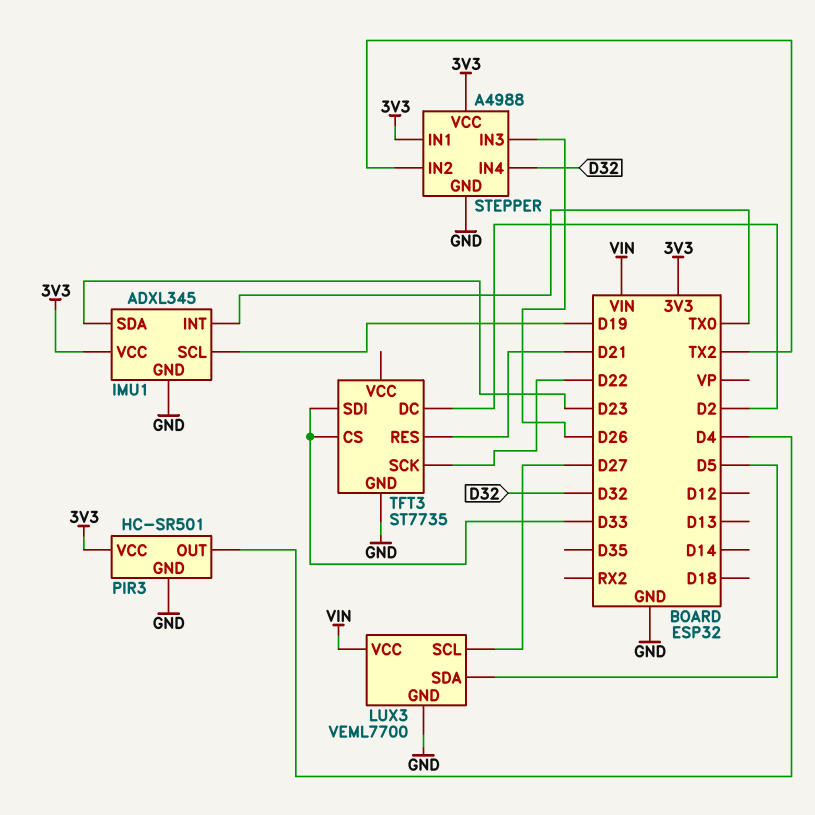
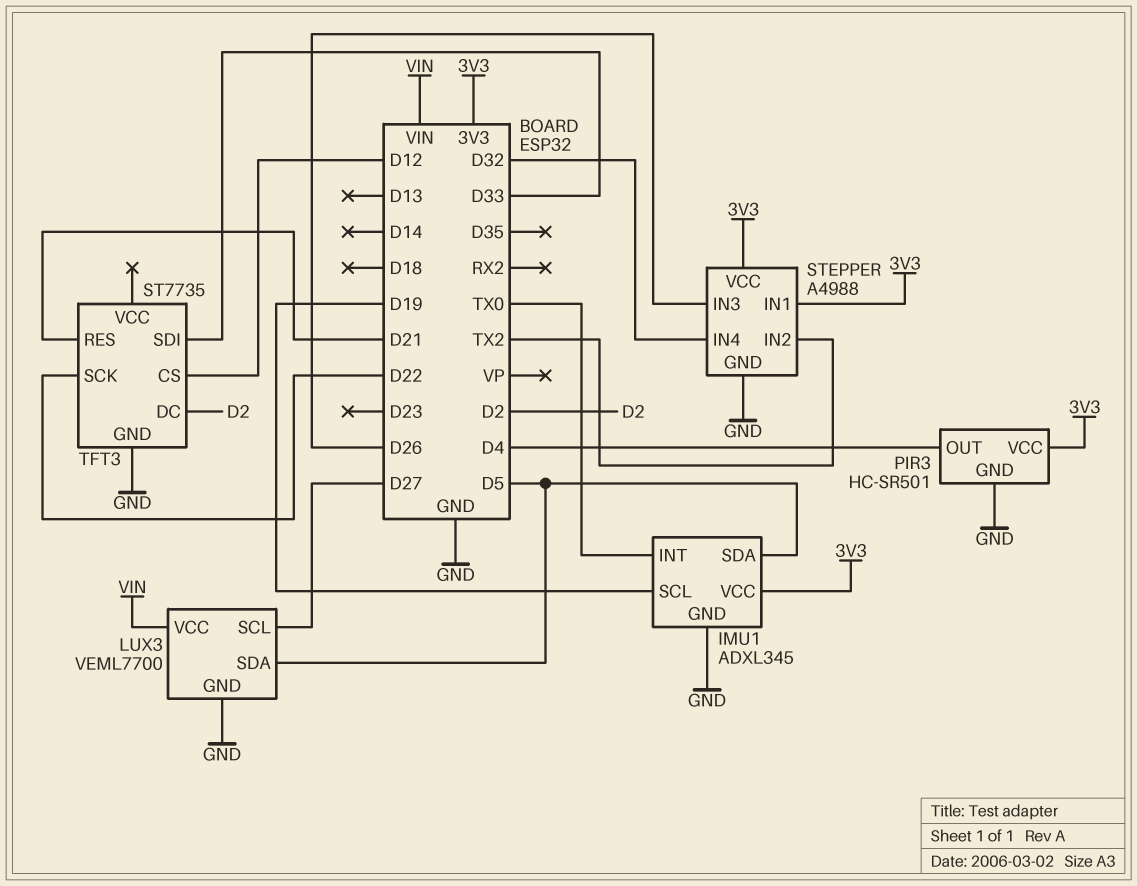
IMU1 pin SDA: D23 -> D5
TFT3 pin CS: D33 -> D12

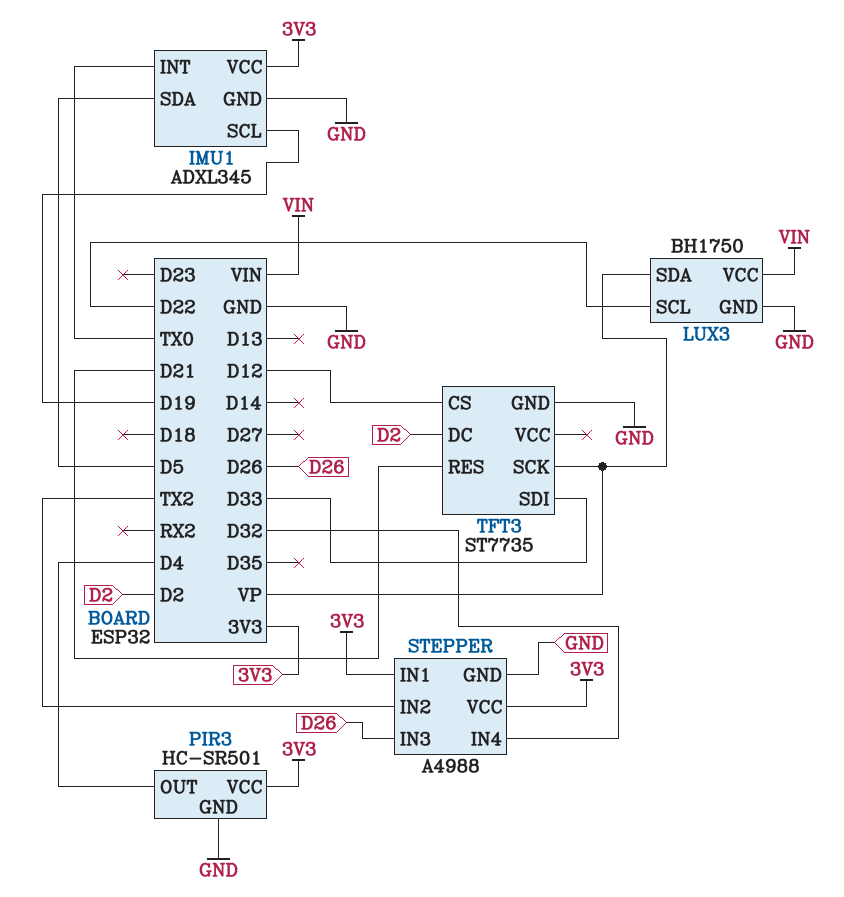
LUX3: VEML7700 -> BH1750
LUX3 pin SCL: D27 -> D22
LUX3 pin SDA: D5 -> VP
TFT3 pin SCK: D22 -> VP

